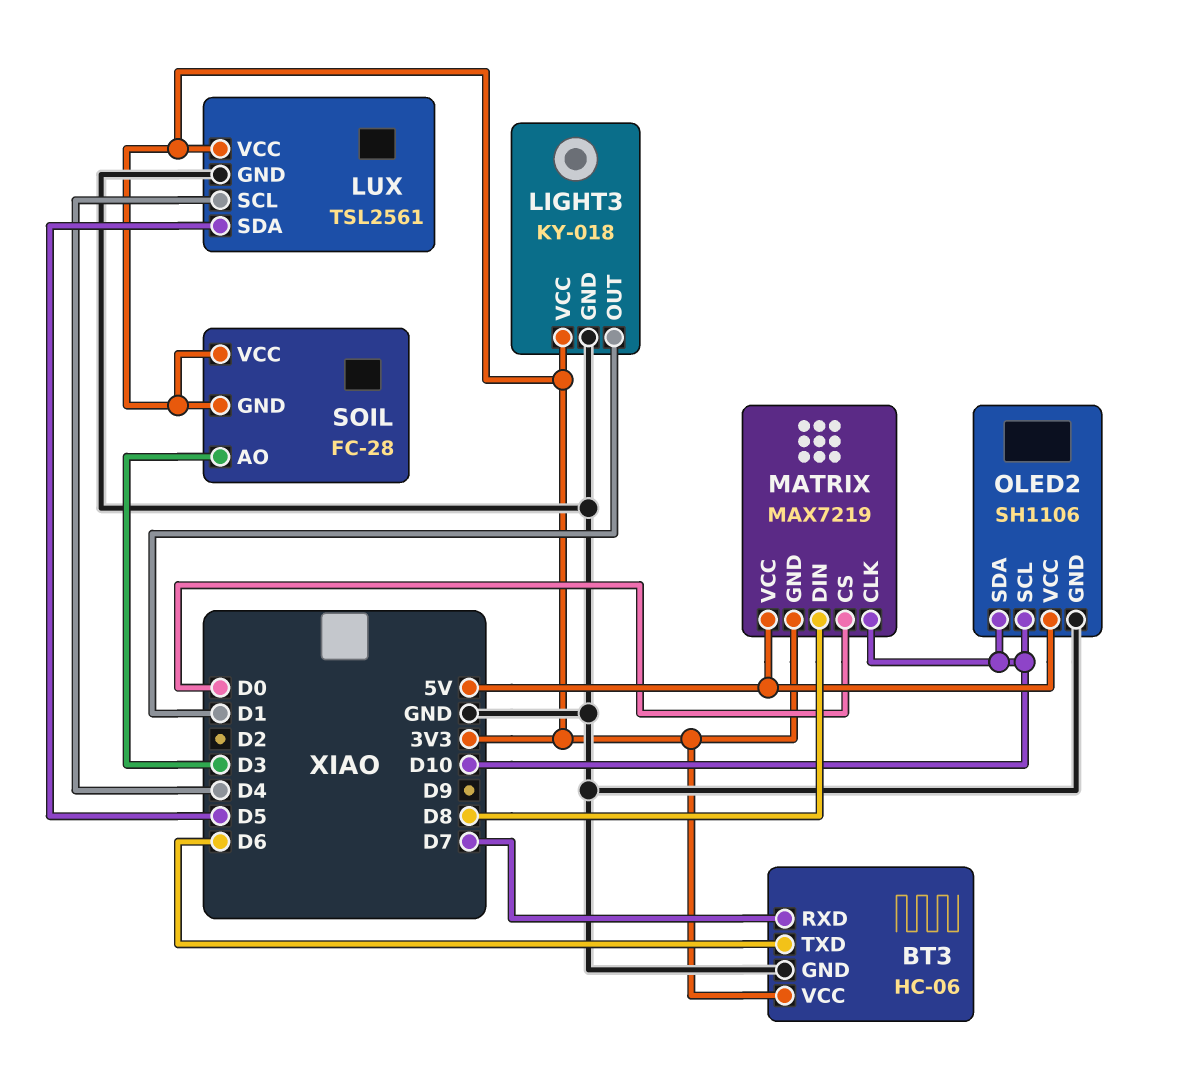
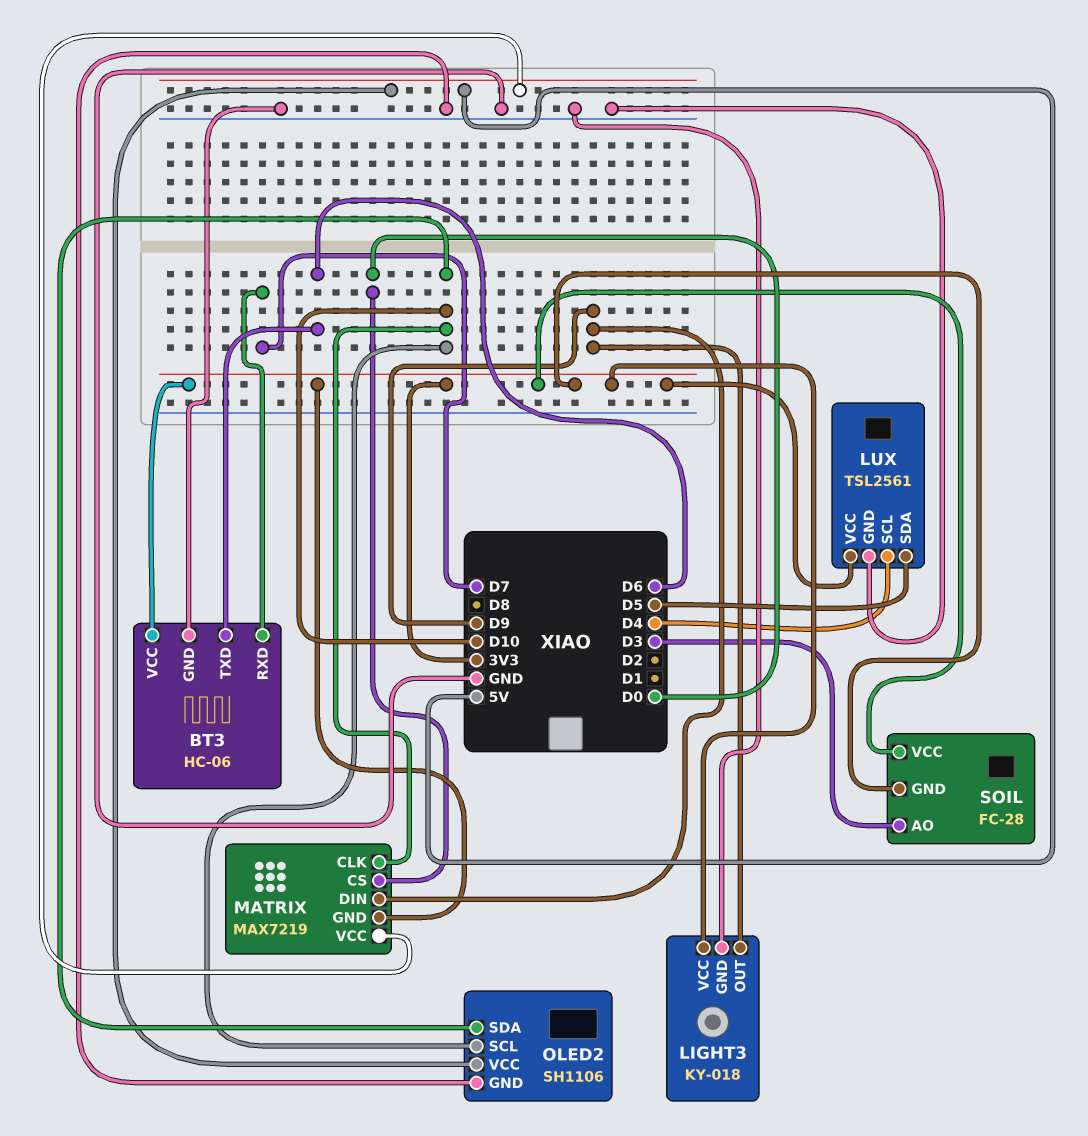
LIGHT3 pin OUT: D1 -> D9
MATRIX pin DIN: D8 -> D9

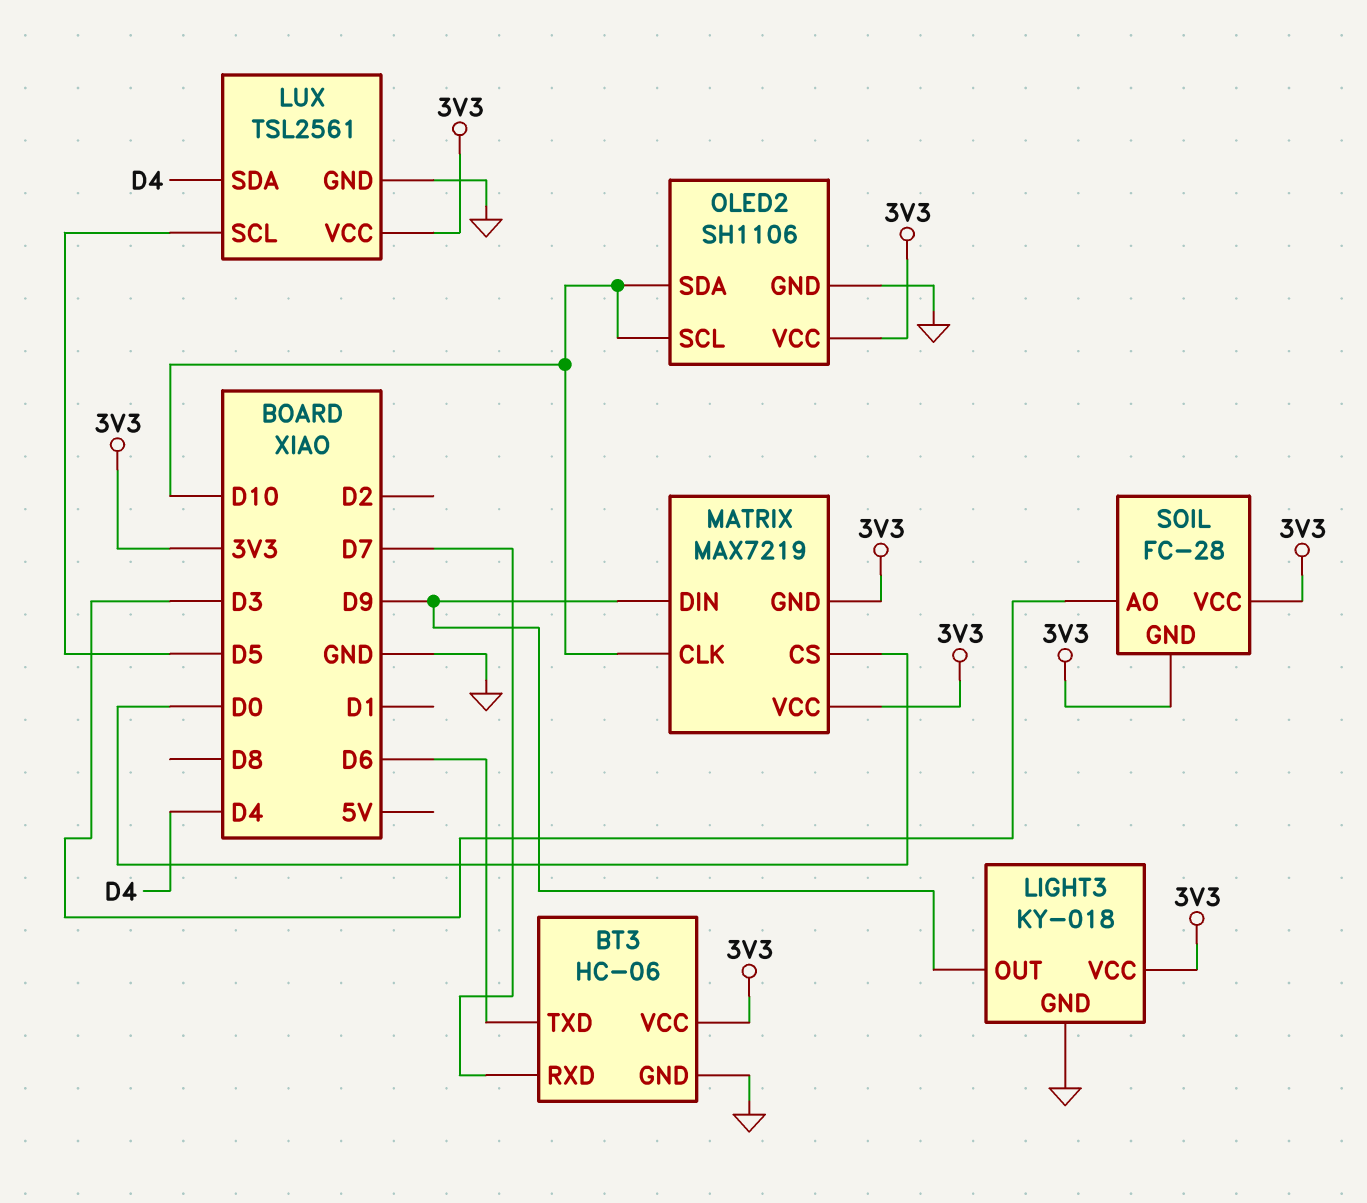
LUX pin SCL: D4 -> D5
LUX pin SDA: D5 -> D4
MATRIX pin VCC: 5V -> 3V3
OLED2 pin VCC: 5V -> 3V3

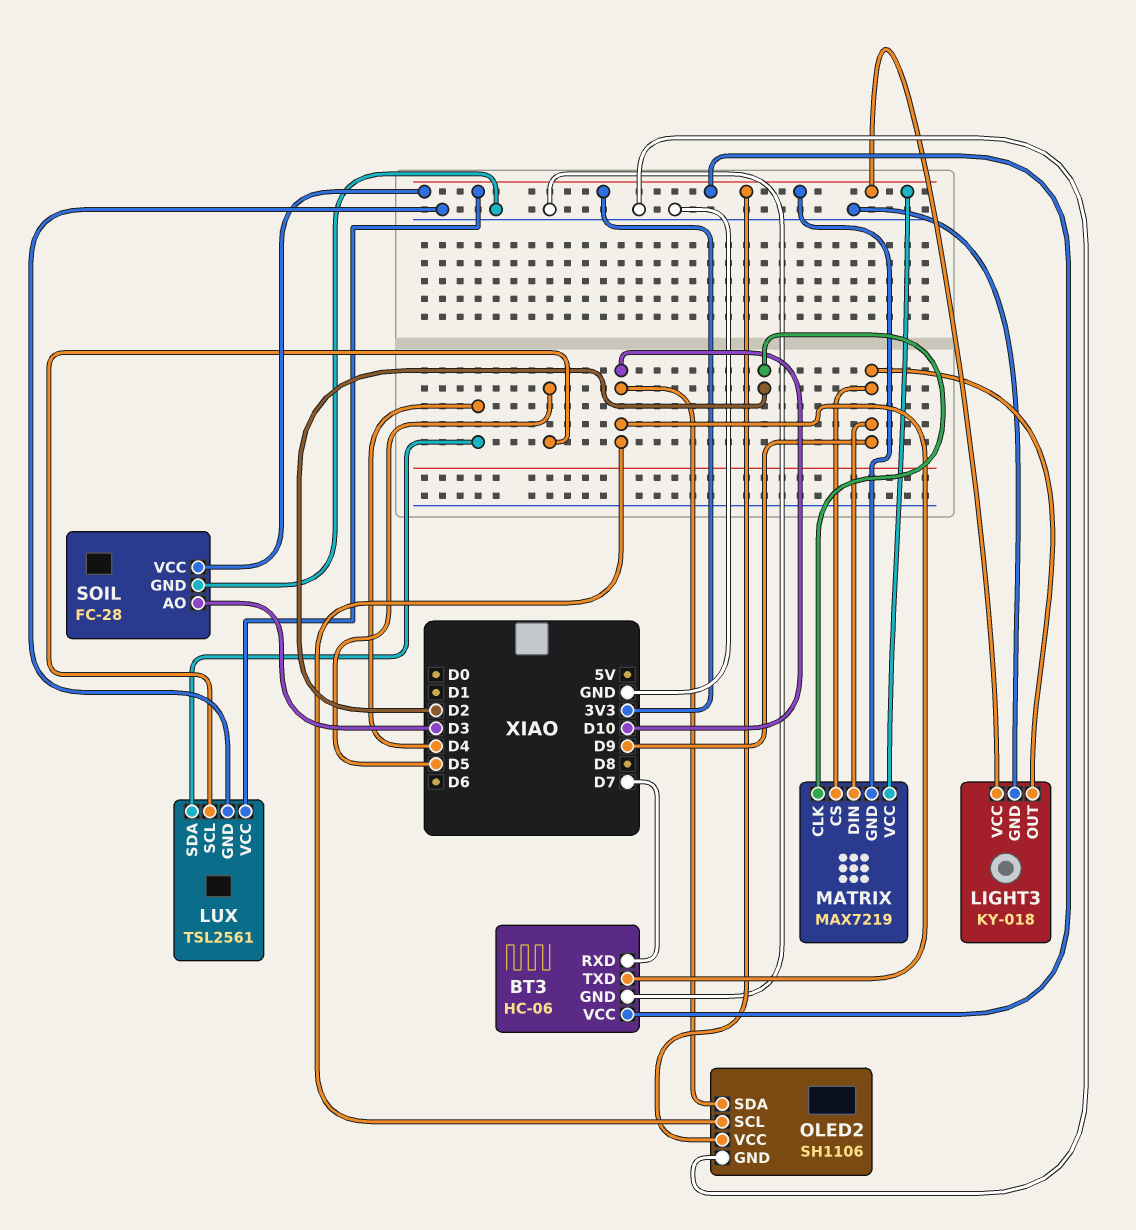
BT3 pin TXD: D6 -> D10
MATRIX pin CLK: D10 -> D2
MATRIX pin CS: D0 -> D9
SOIL pin GND: 3V3 -> GND

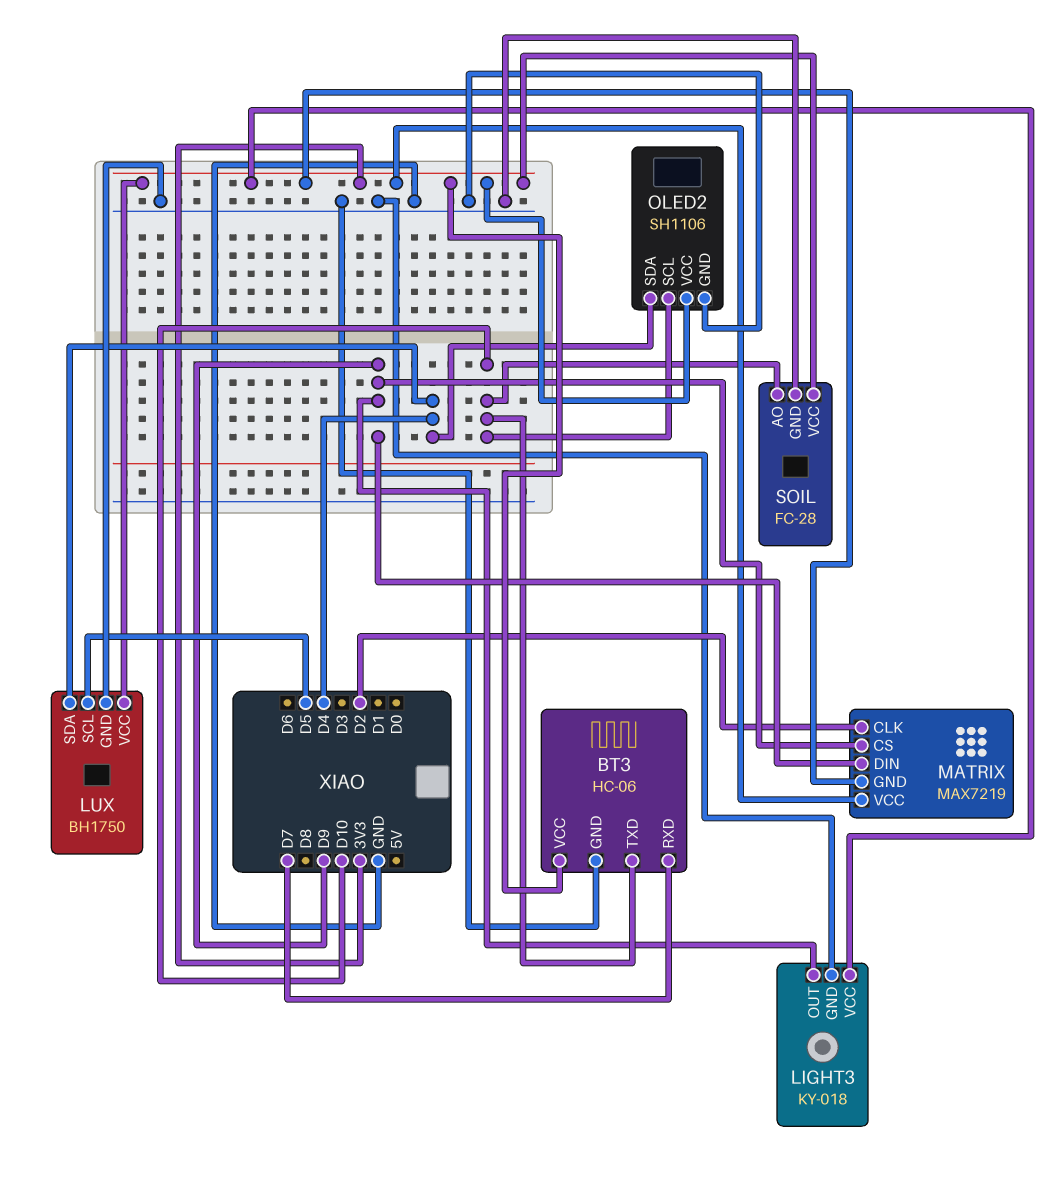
LUX: TSL2561 -> BH1750
OLED2 pin SDA: D10 -> D4
SOIL pin AO: D3 -> D10

